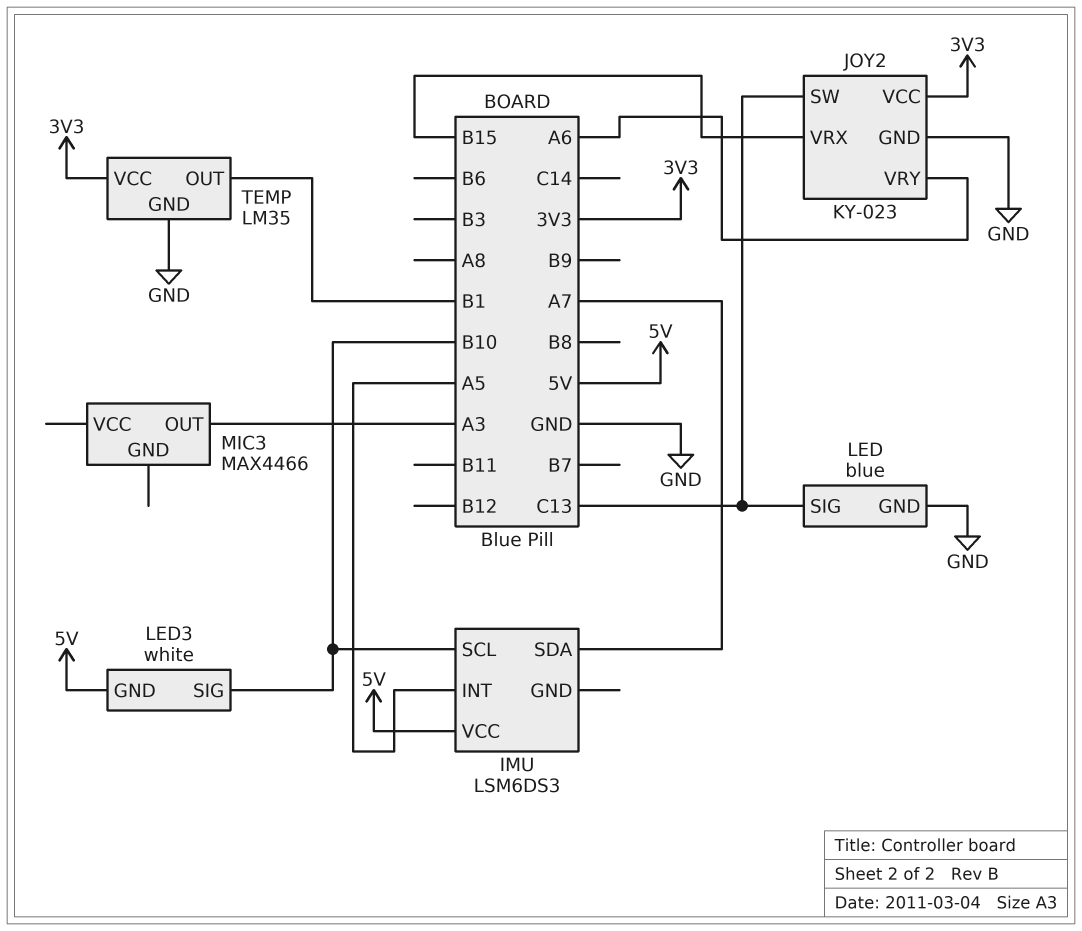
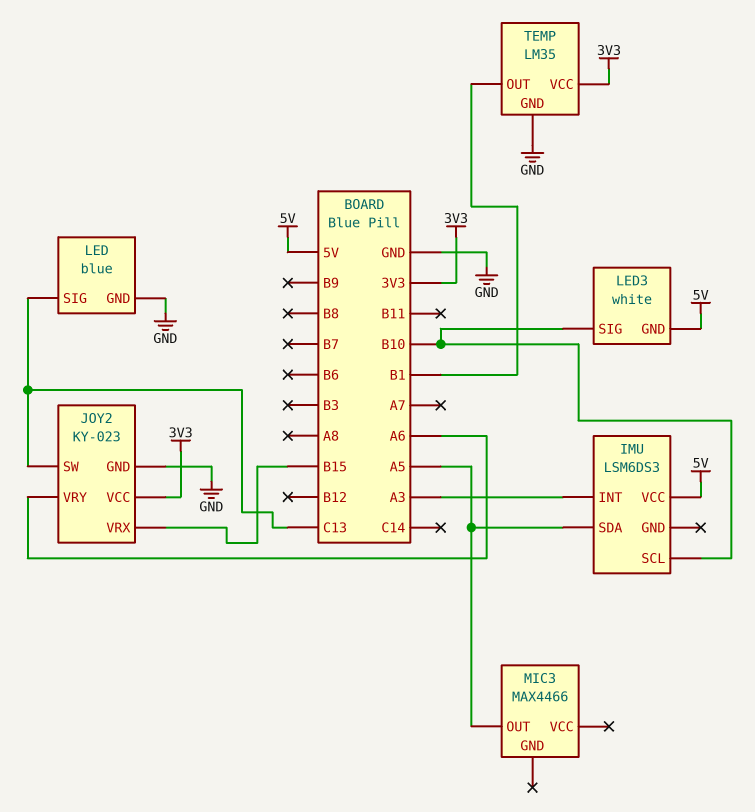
IMU pin INT: A5 -> A3
IMU pin SDA: A7 -> A5
MIC3 pin OUT: A3 -> A5

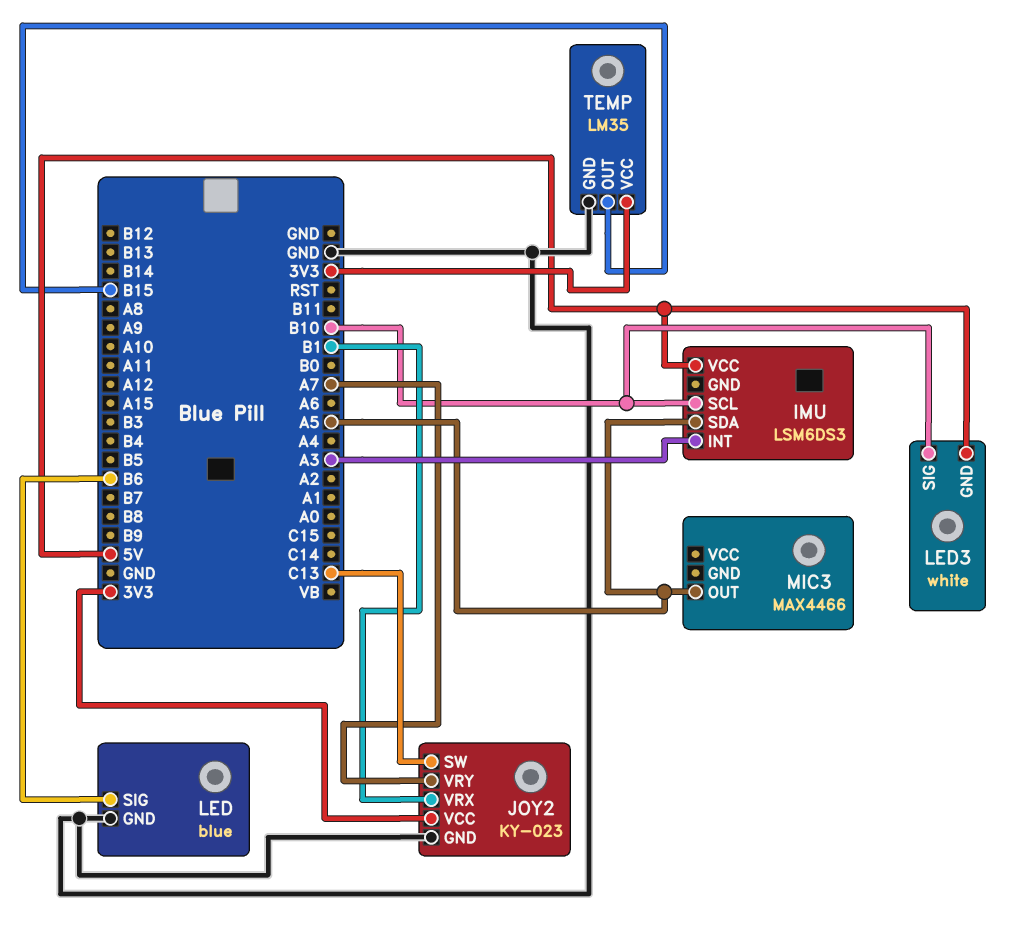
JOY2 pin VRX: B15 -> B1
JOY2 pin VRY: A6 -> A7
LED pin SIG: C13 -> B6
TEMP pin OUT: B1 -> B15

